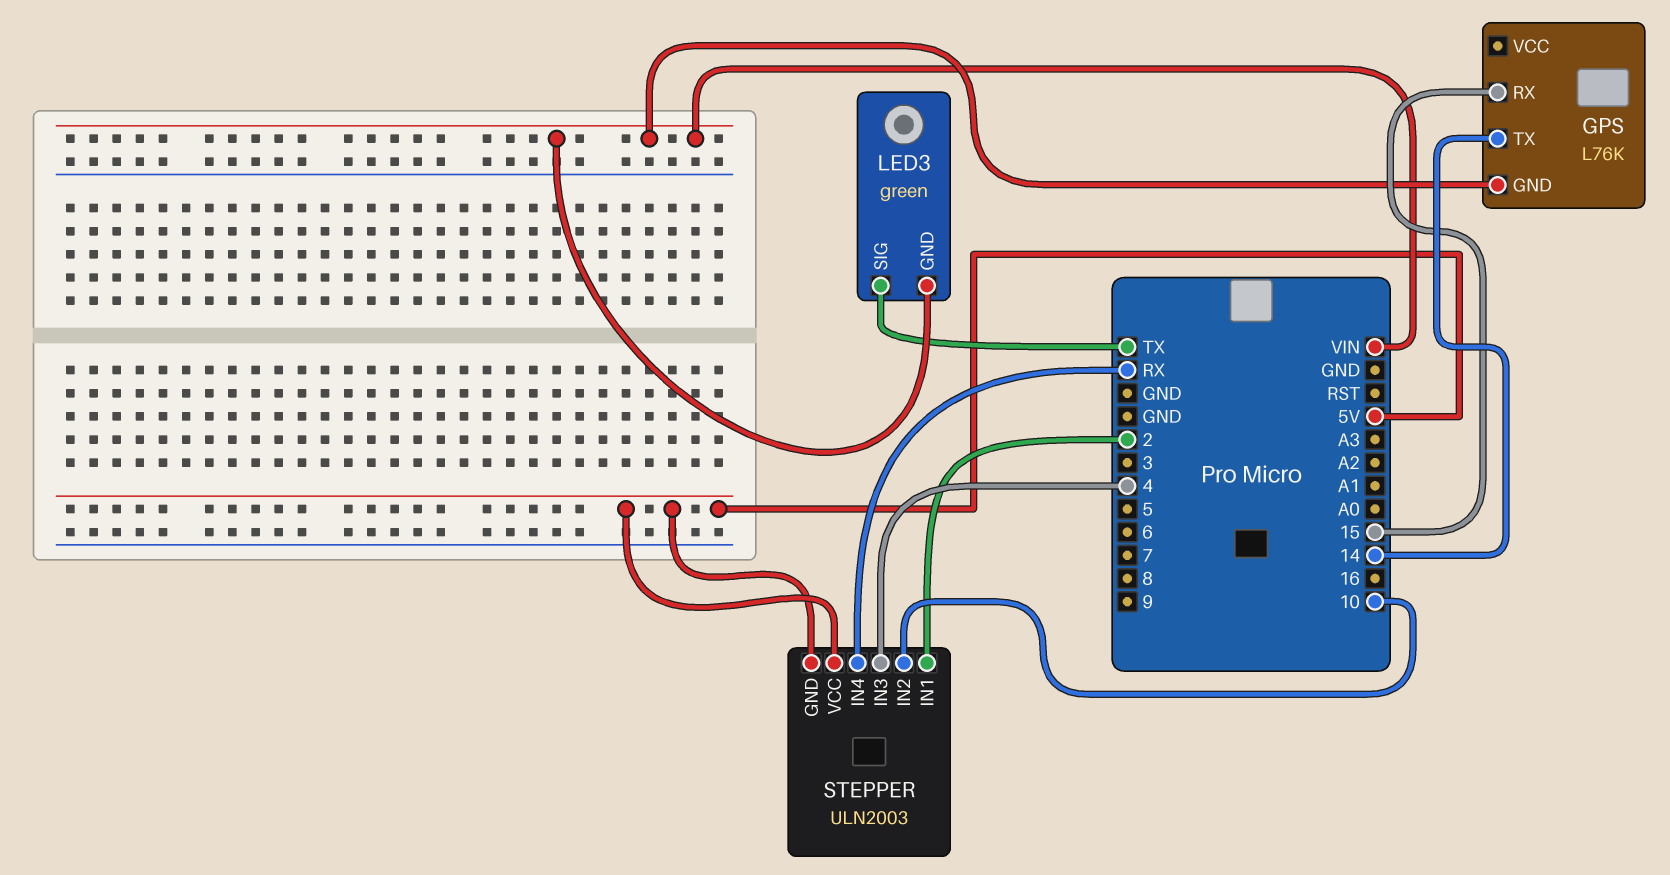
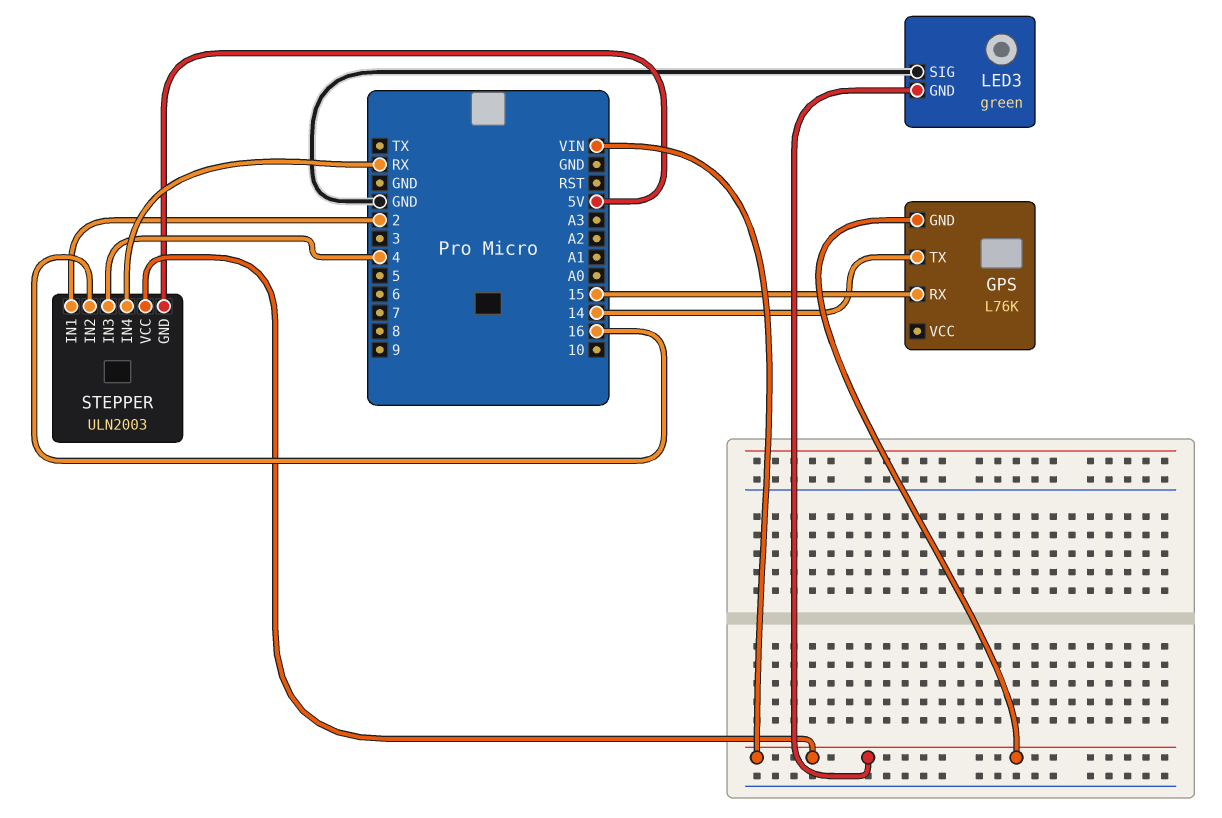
LED3 pin SIG: TX -> GND
STEPPER pin IN2: 10 -> 16
STEPPER pin VCC: 5V -> VIN

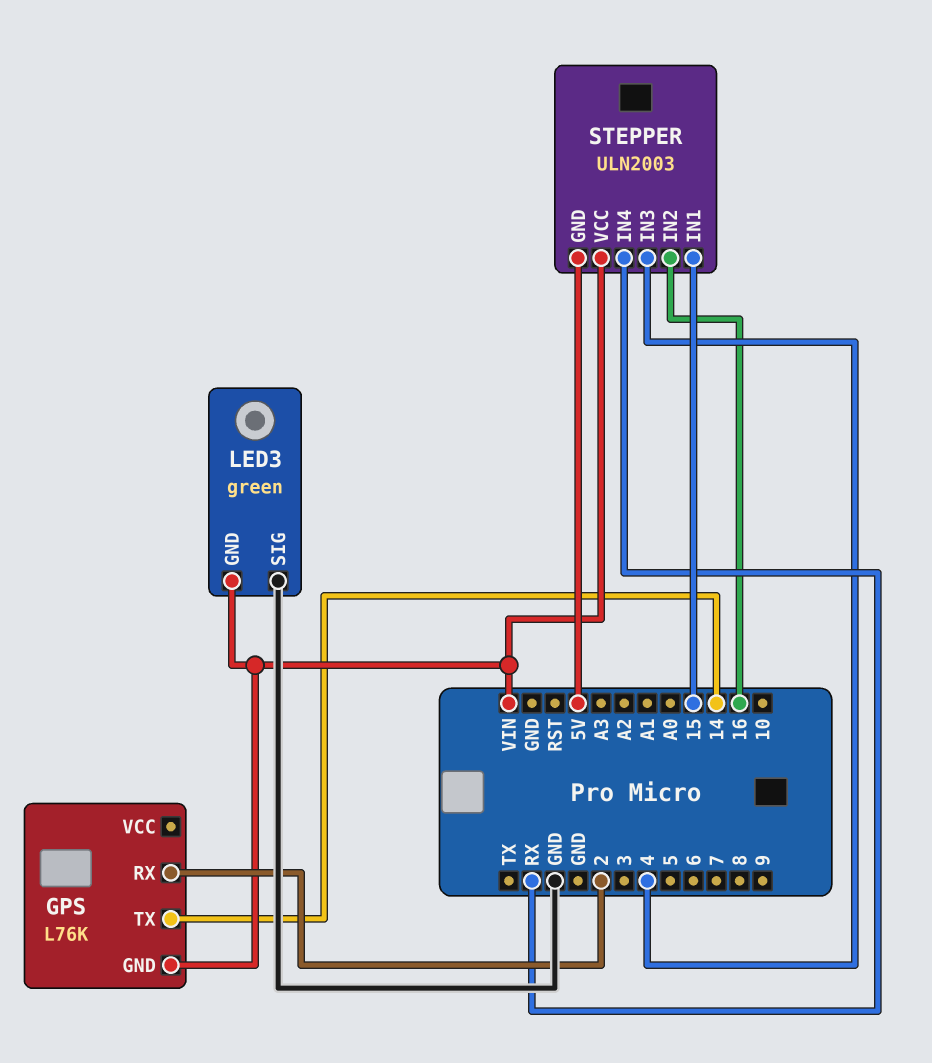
GPS pin RX: 15 -> 2
STEPPER pin IN1: 2 -> 15

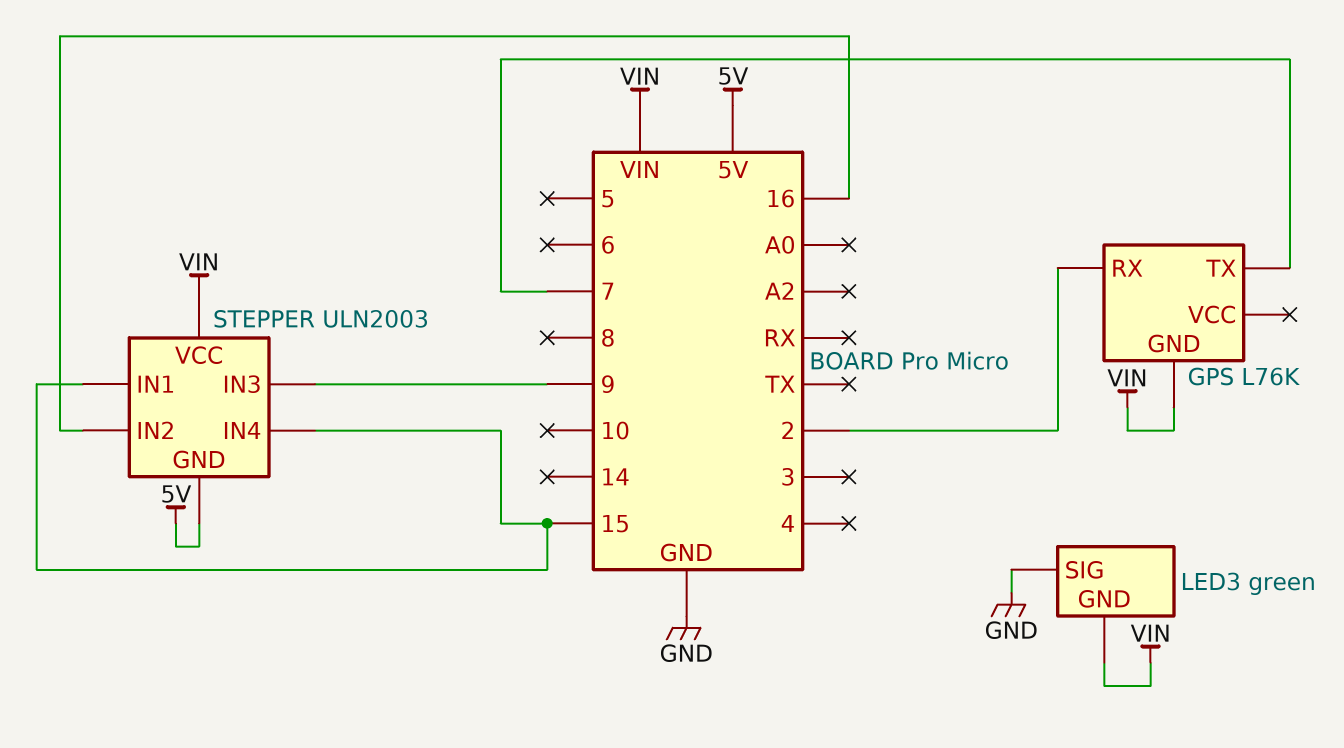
GPS pin TX: 14 -> 7
STEPPER pin IN3: 4 -> 9
STEPPER pin IN4: RX -> 15

